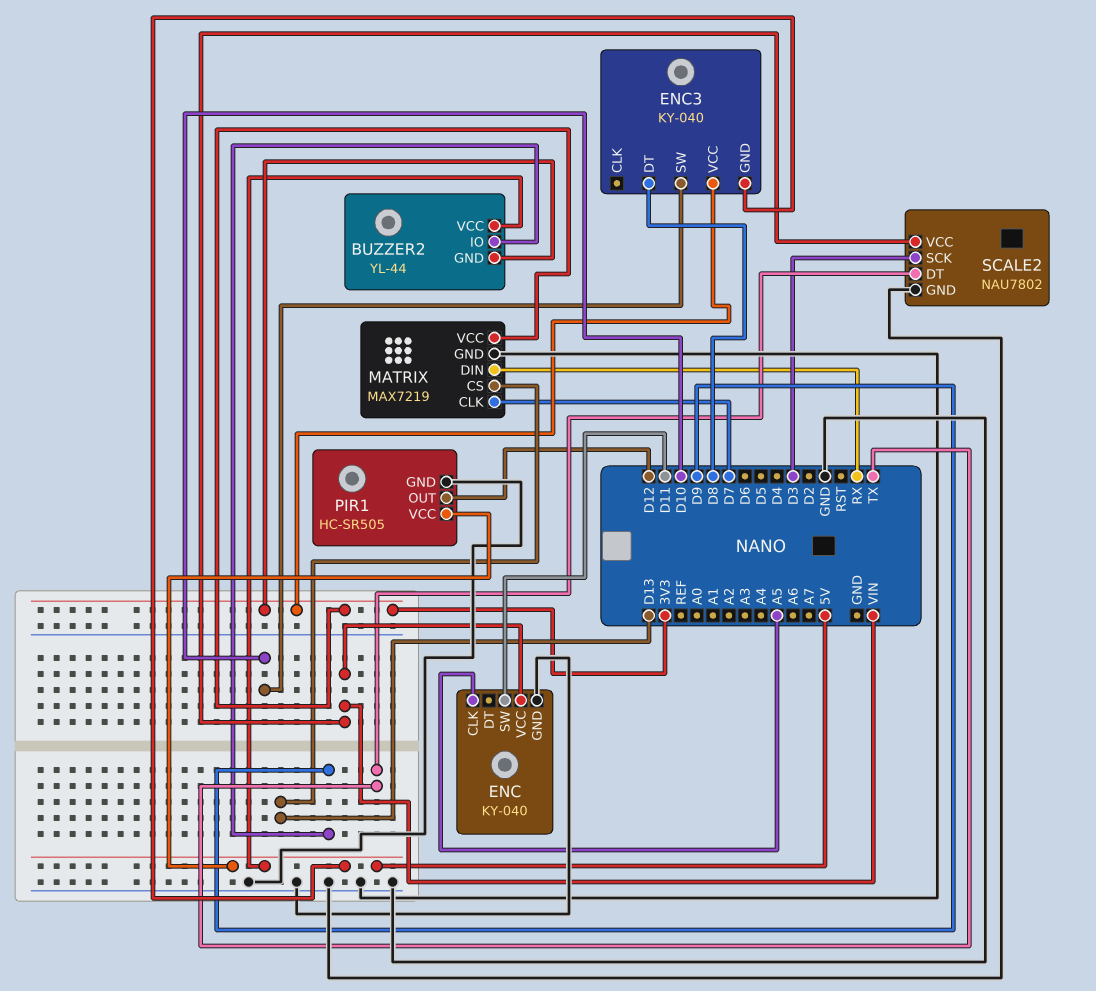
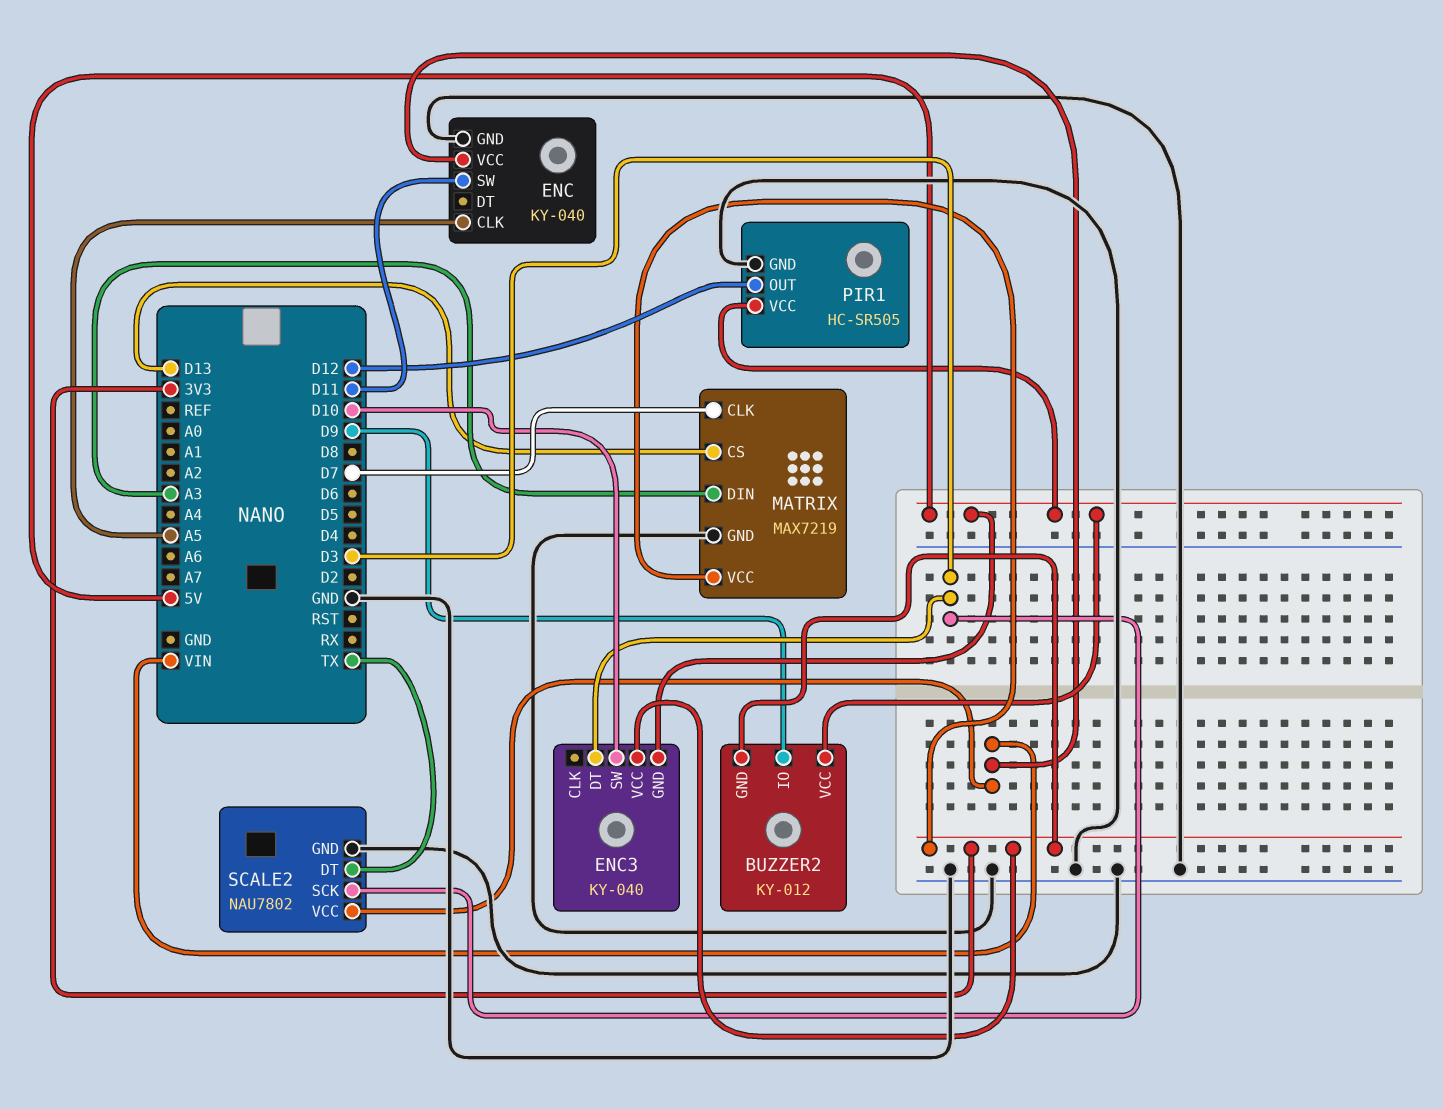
BUZZER2: YL-44 -> KY-012
ENC3 pin DT: D8 -> D3
MATRIX pin DIN: RX -> A3

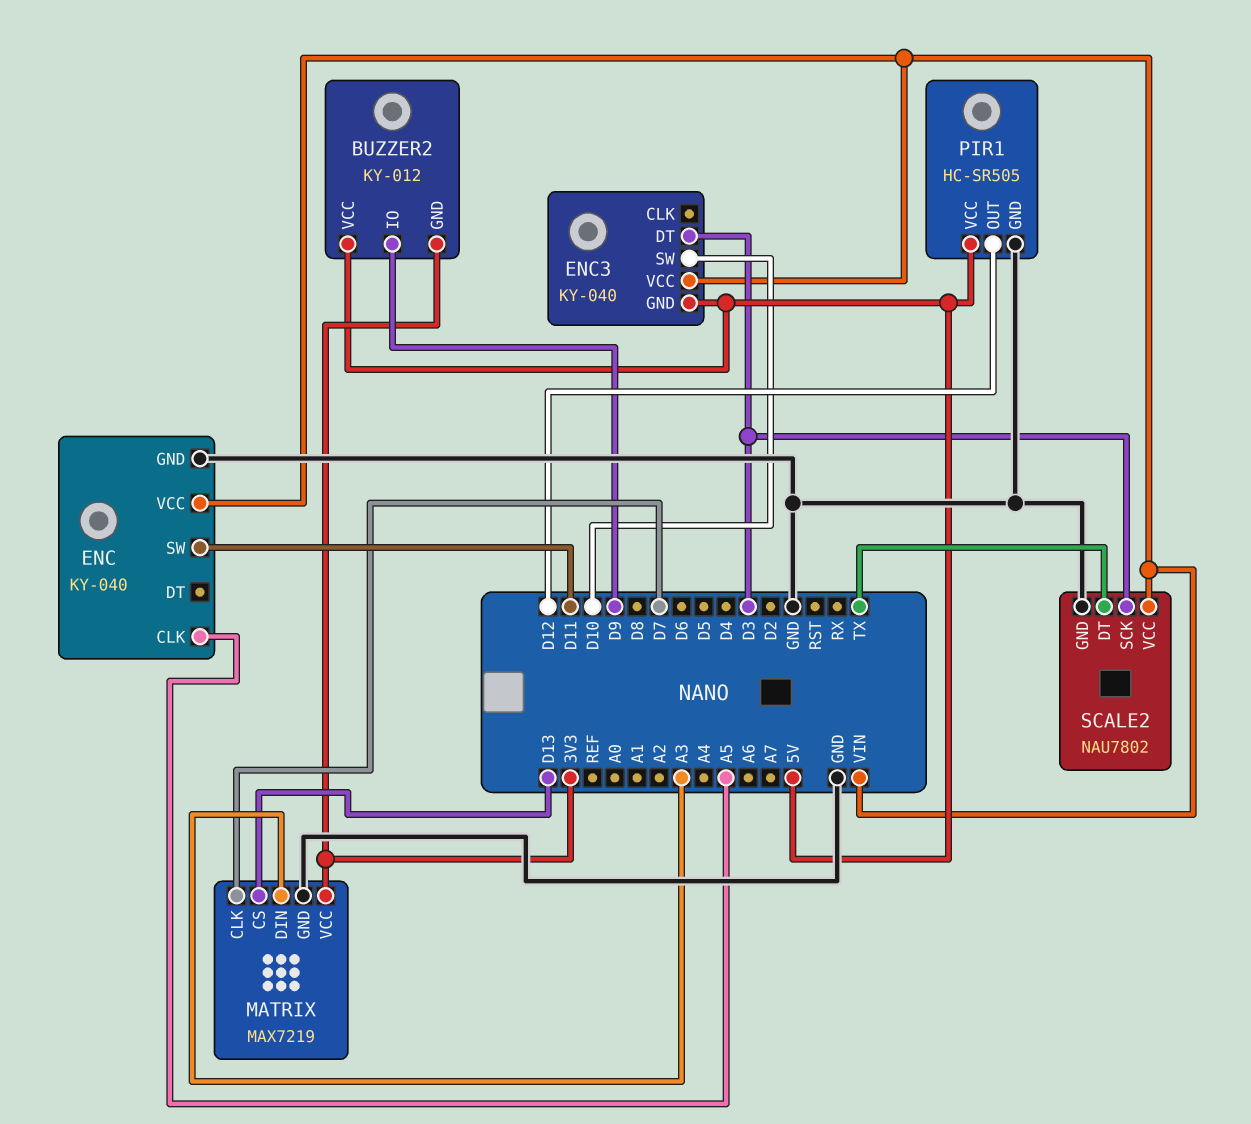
ENC3 pin VCC: 3V3 -> VIN

